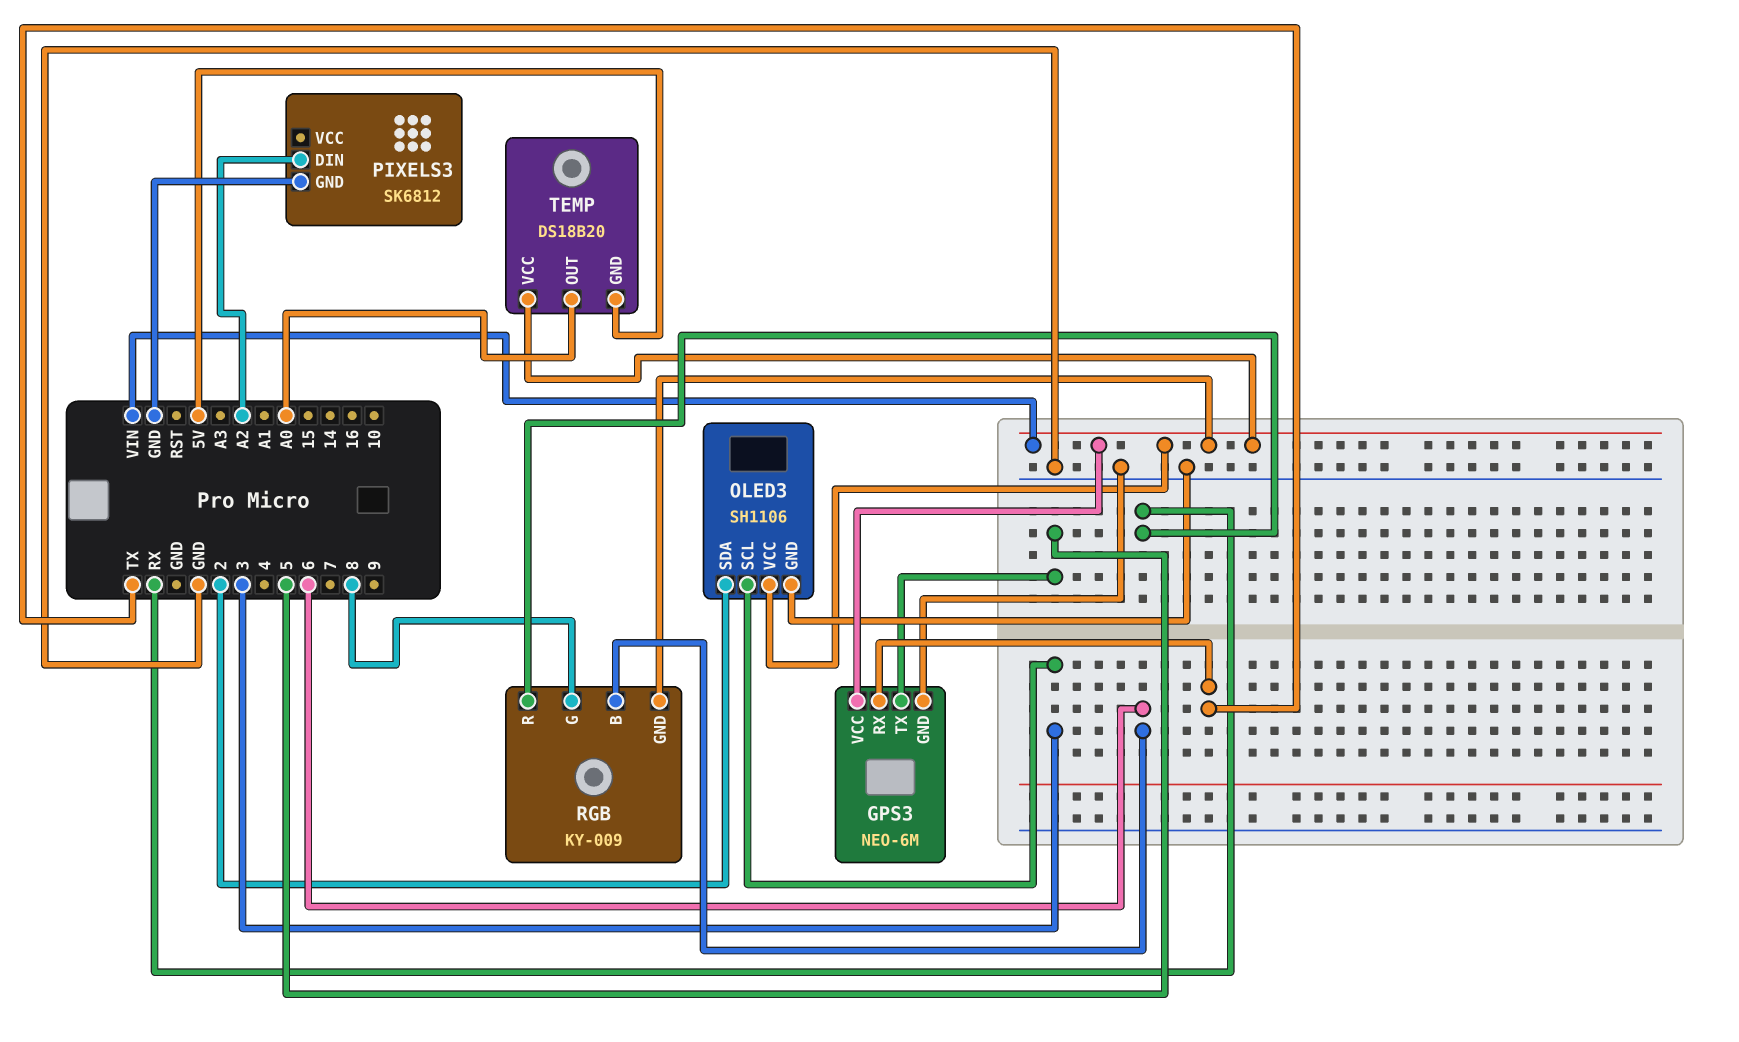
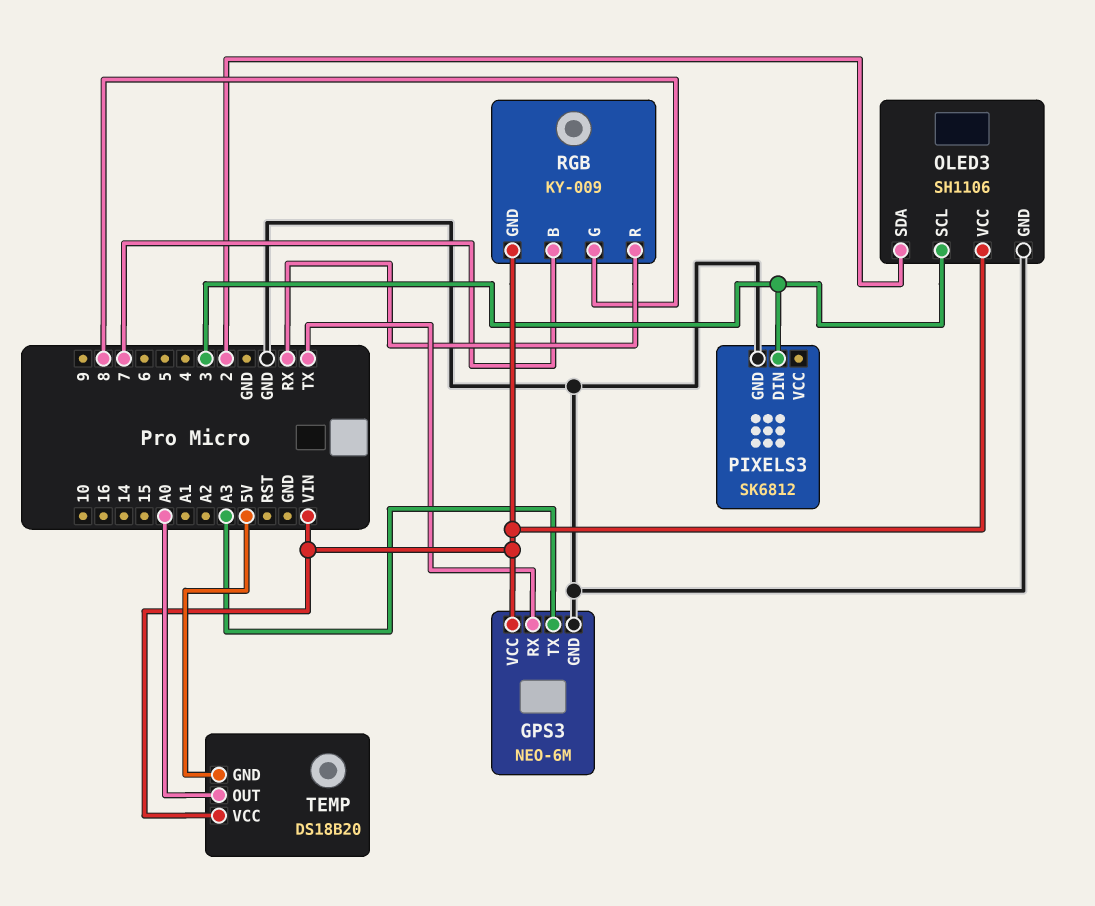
GPS3 pin TX: 5 -> A3
PIXELS3 pin DIN: A2 -> 3
RGB pin B: 6 -> 7

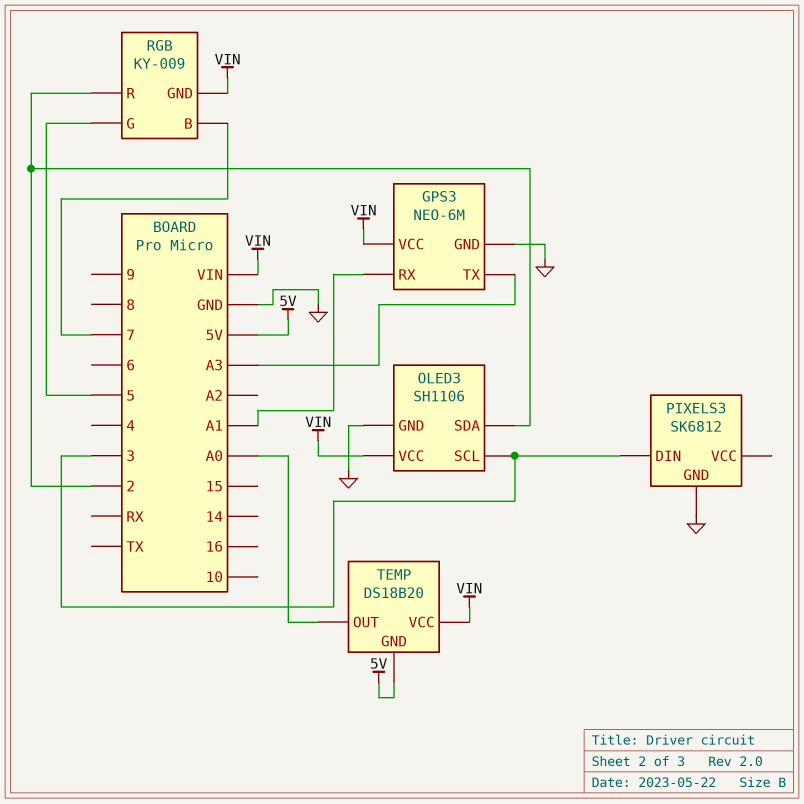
GPS3 pin RX: TX -> A1
RGB pin G: 8 -> 5
RGB pin R: RX -> 2

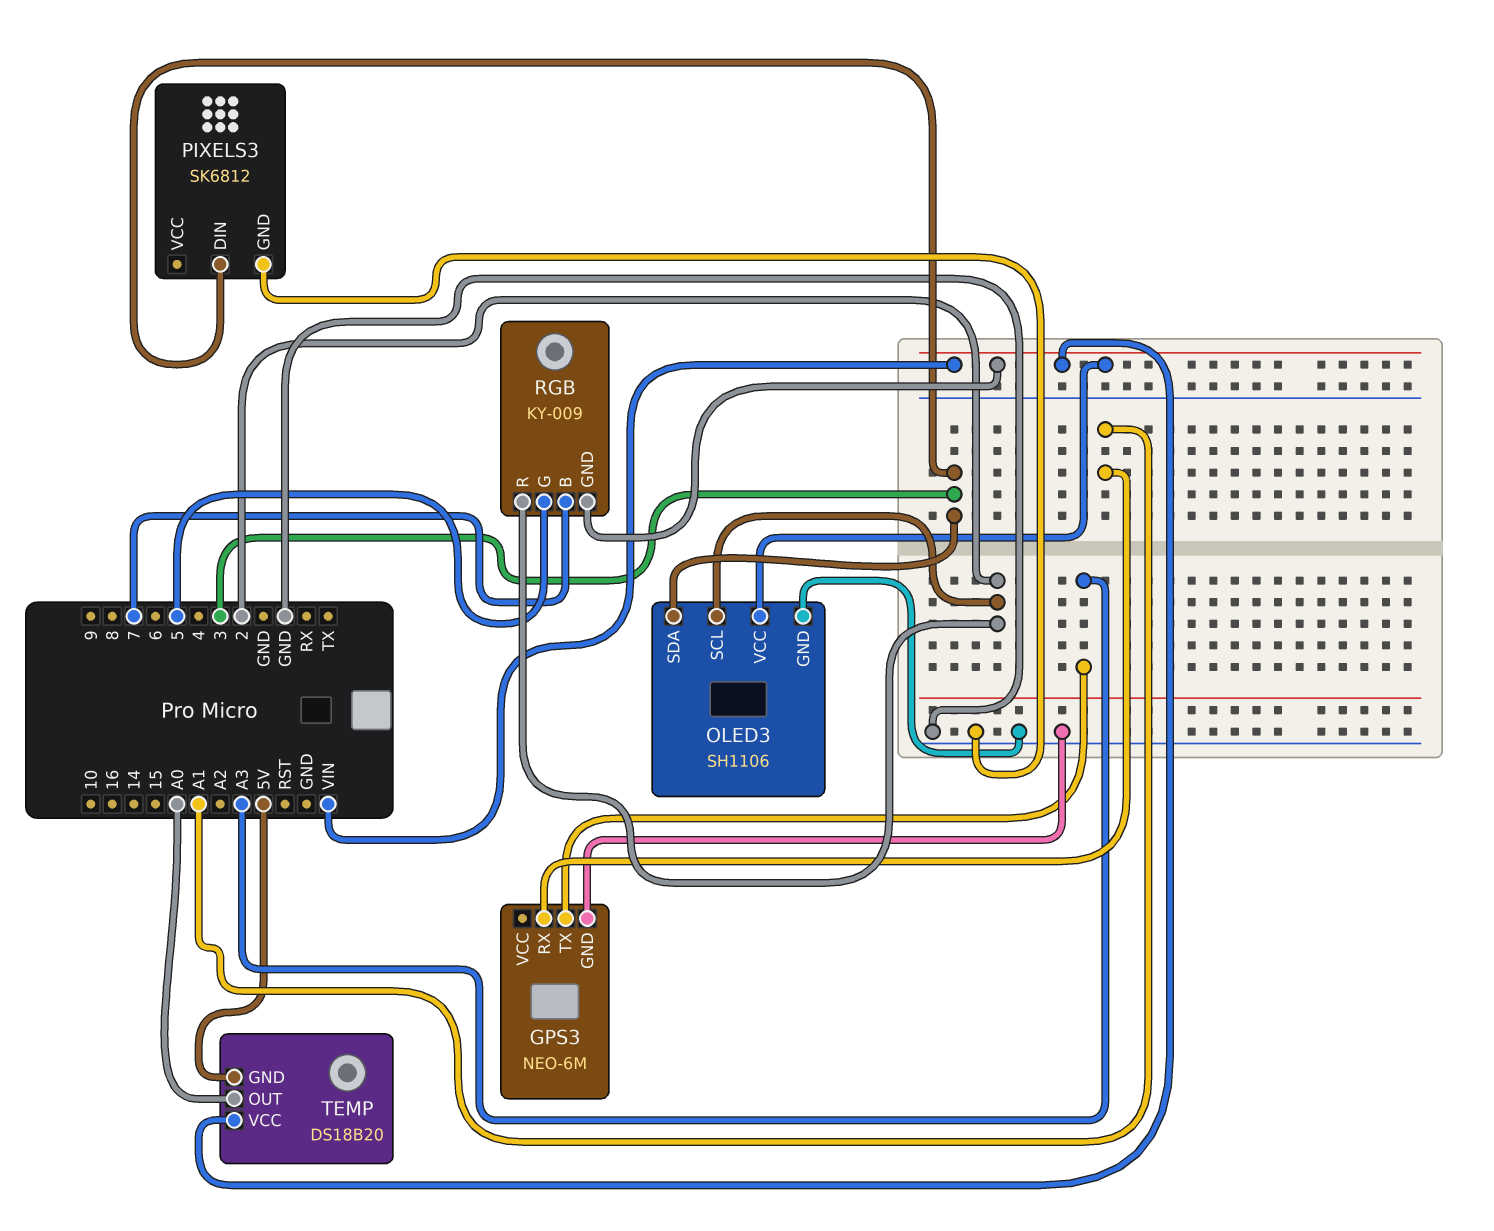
GPS3 pin VCC: VIN -> none
OLED3 pin SCL: 3 -> 2
OLED3 pin SDA: 2 -> 3

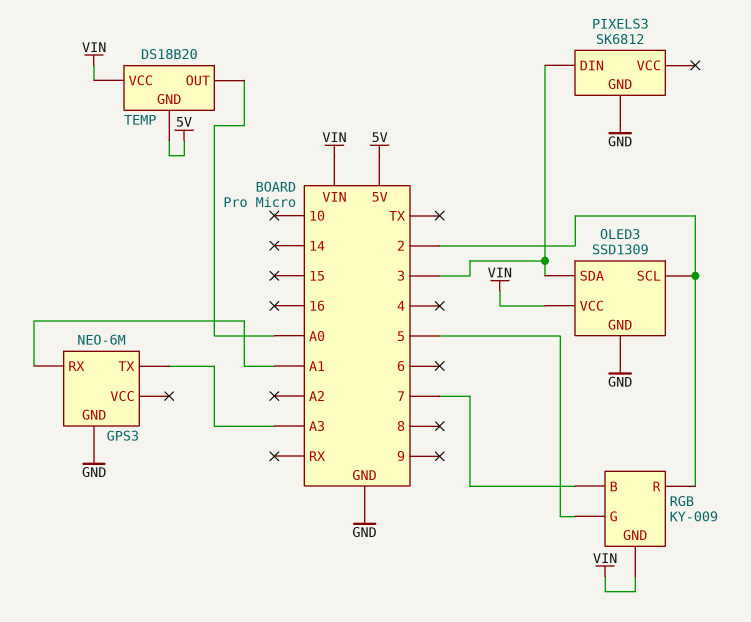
OLED3: SH1106 -> SSD1309

